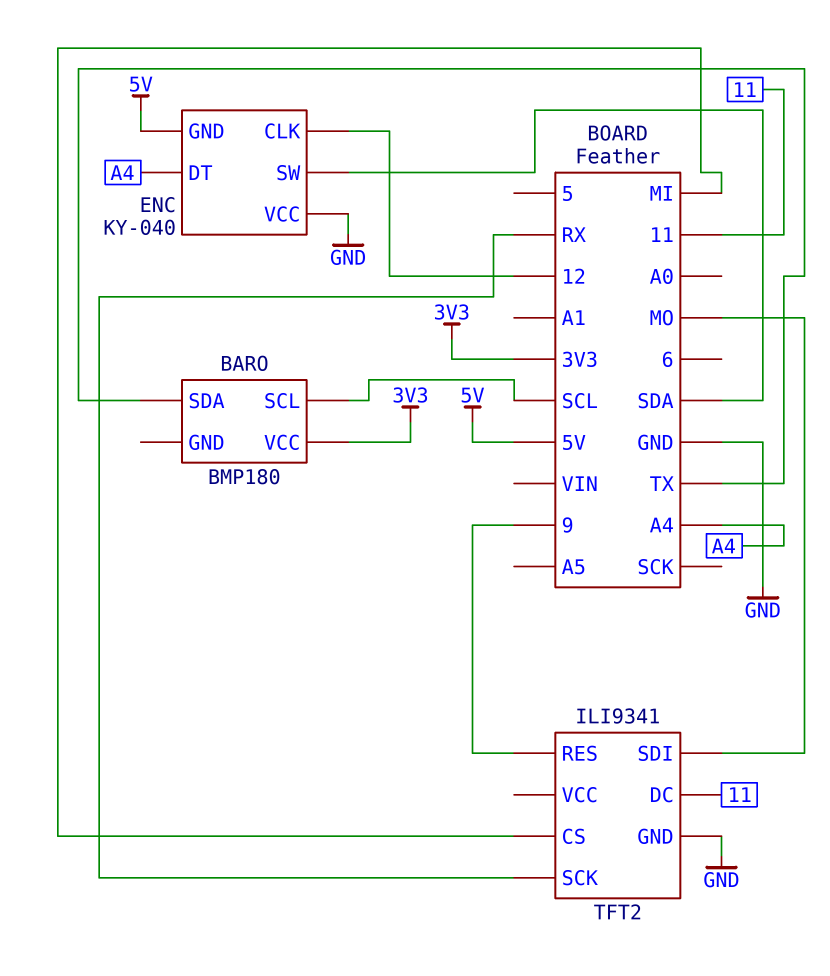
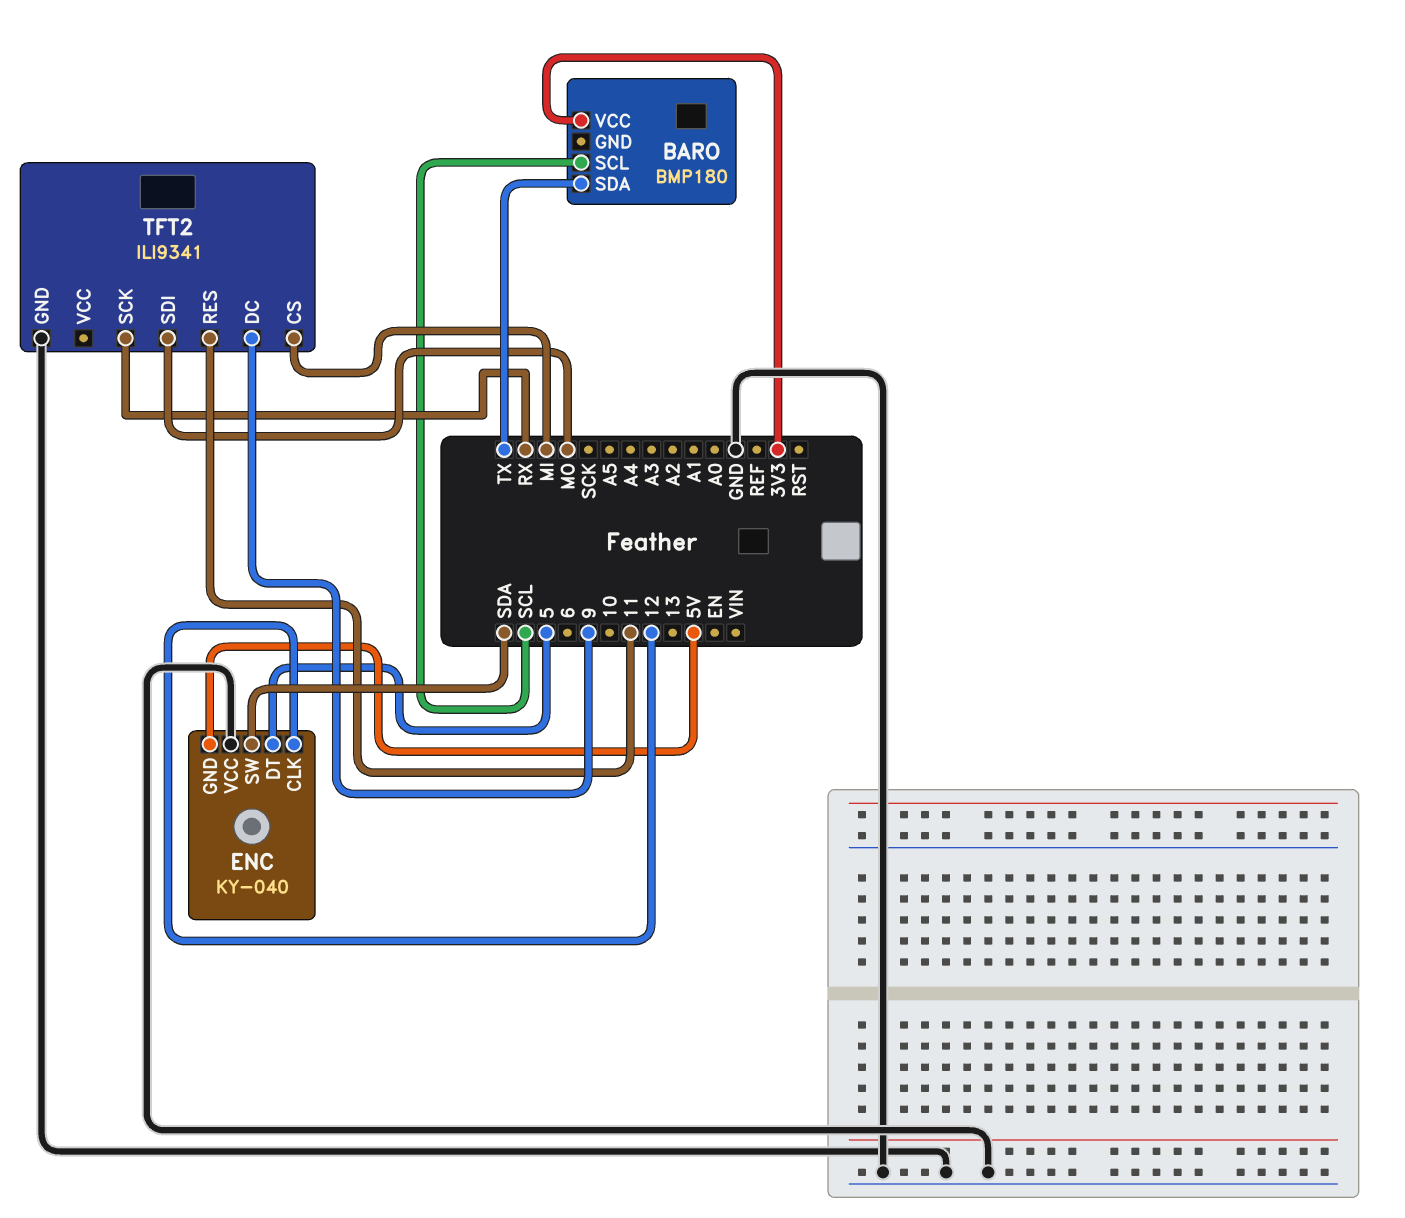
ENC pin DT: A4 -> 5
TFT2 pin DC: 11 -> 9
TFT2 pin RES: 9 -> 11

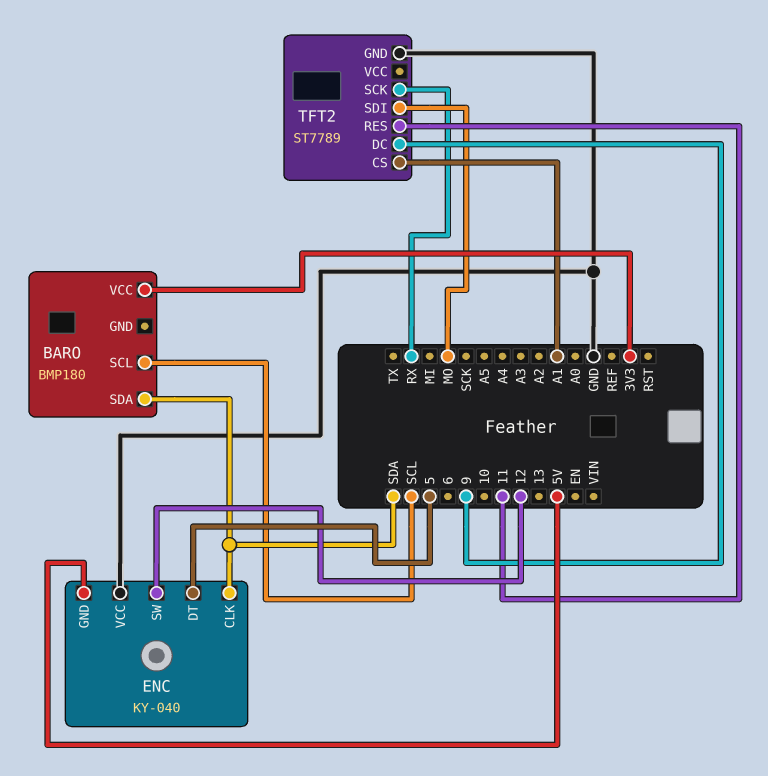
BARO pin SDA: TX -> SDA
ENC pin CLK: 12 -> SDA
ENC pin SW: SDA -> 12
TFT2: ILI9341 -> ST7789
TFT2 pin CS: MI -> A1

